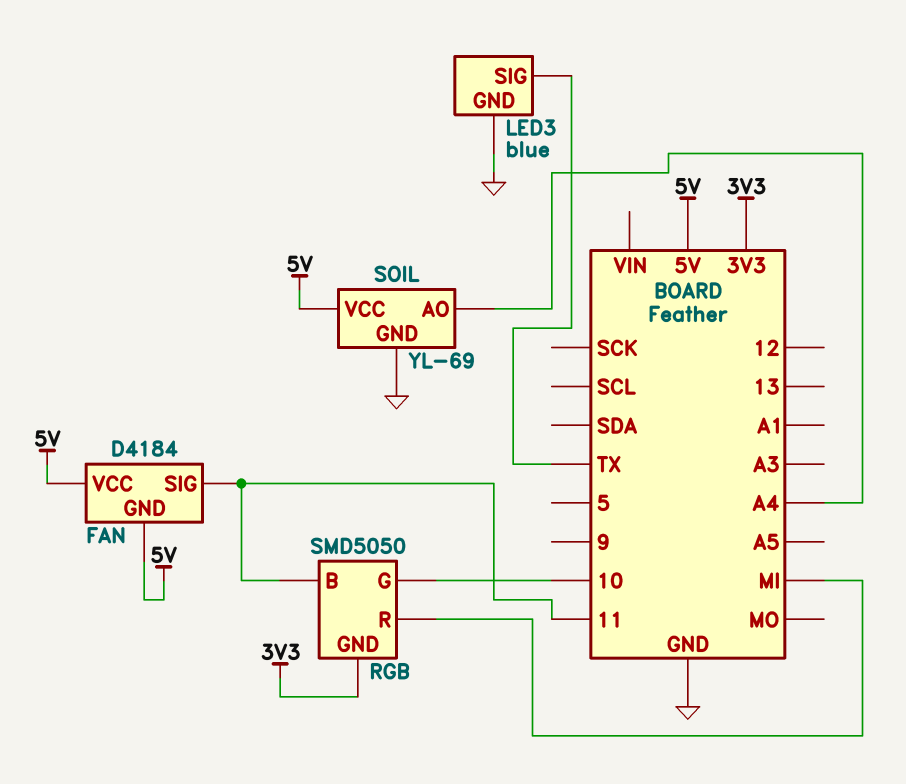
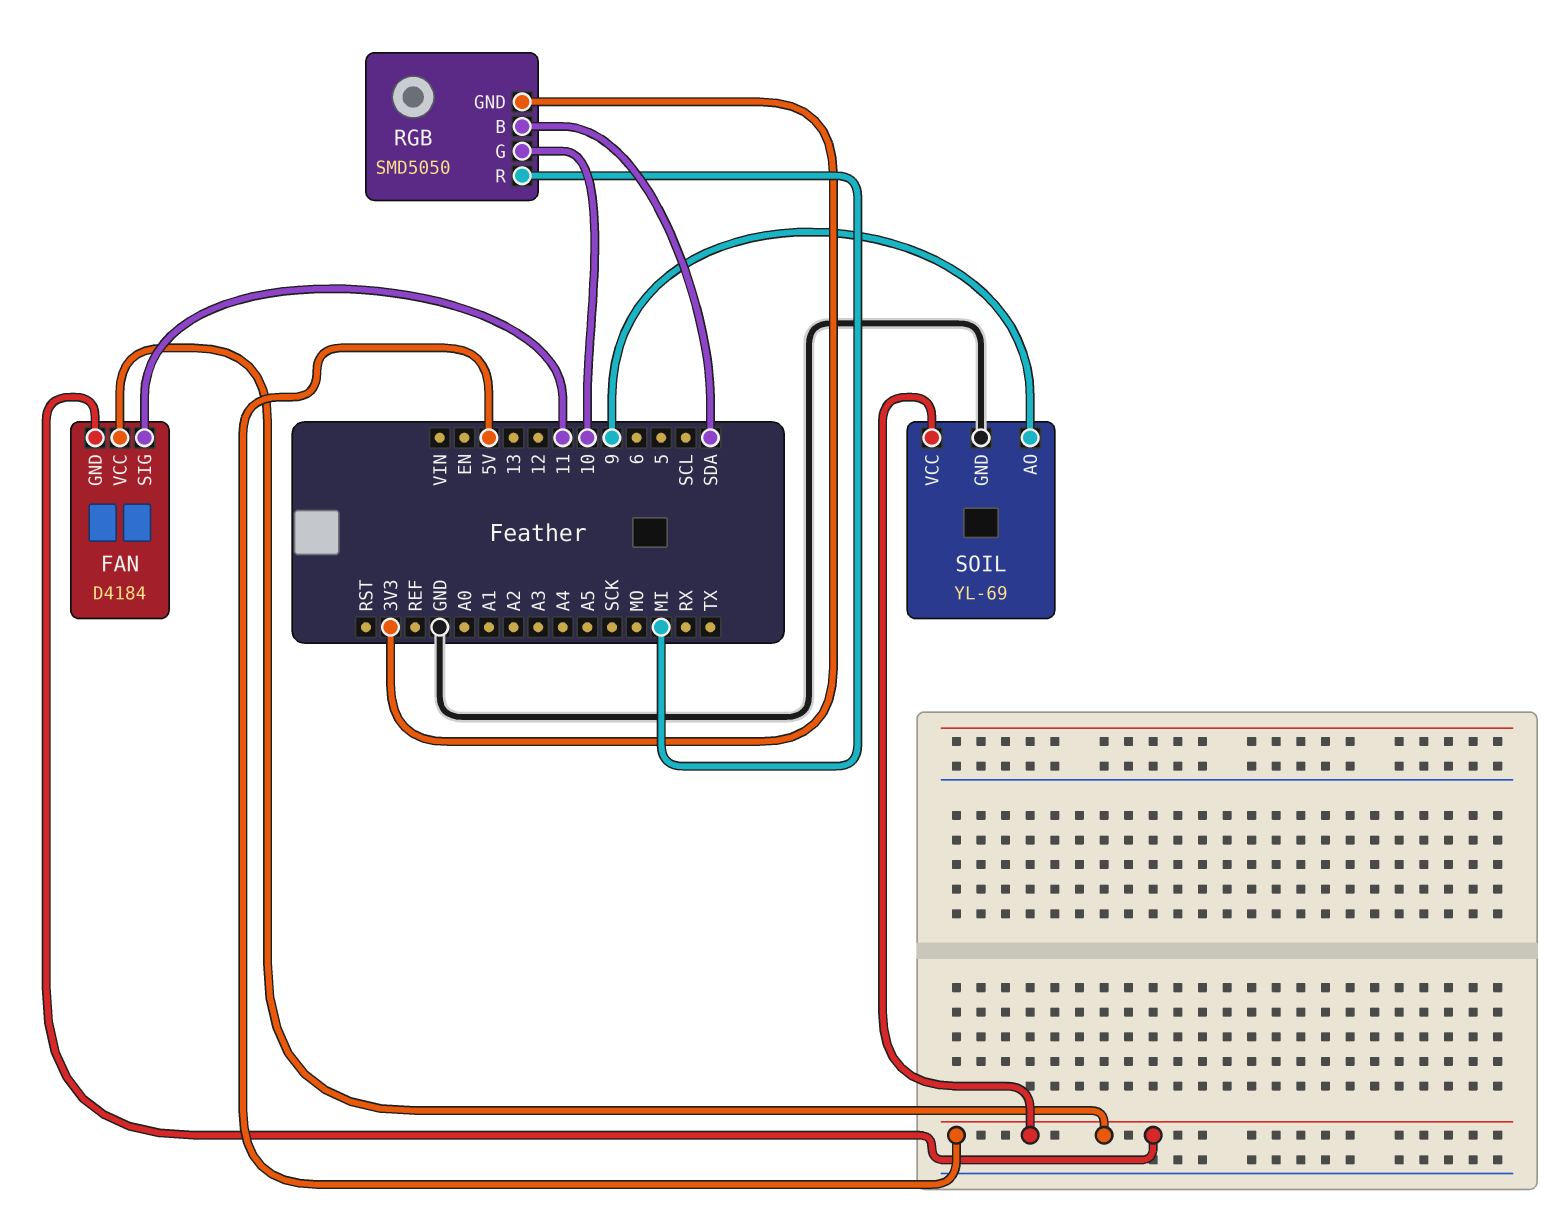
LED3: blue -> none
LED3 pin GND: GND -> none
LED3 pin SIG: TX -> none
RGB pin B: 11 -> SDA
SOIL pin AO: A4 -> 9

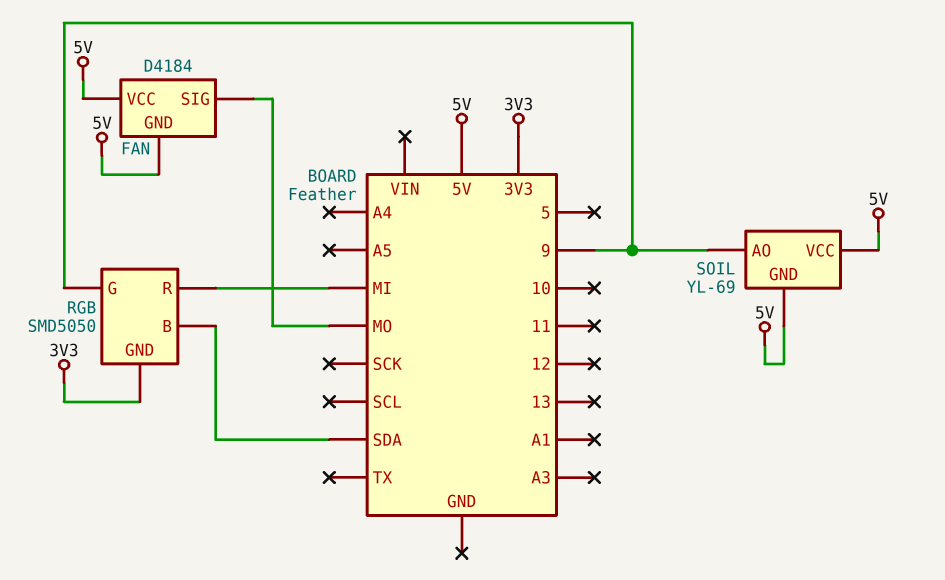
FAN pin SIG: 11 -> MO
RGB pin G: 10 -> 9
SOIL pin GND: GND -> 5V

